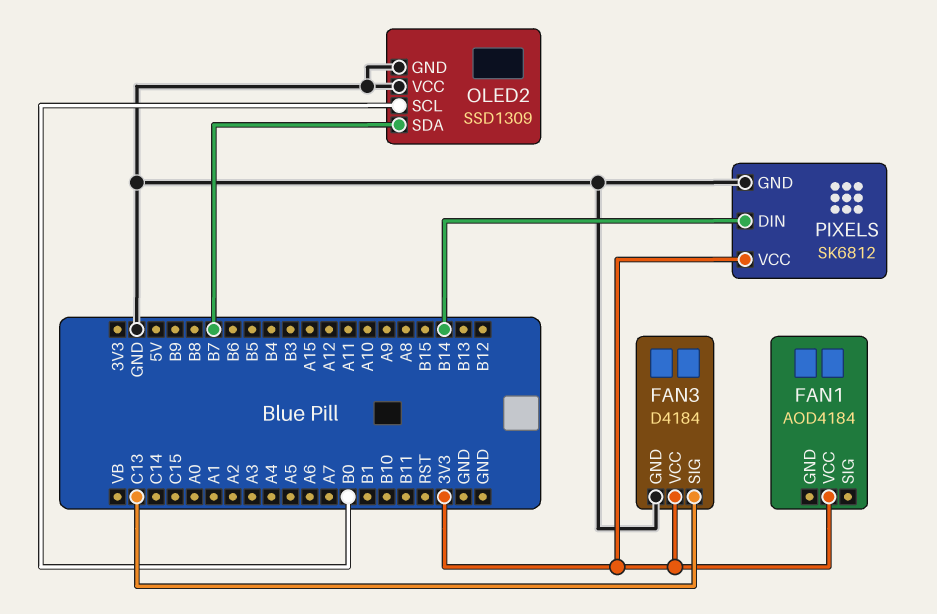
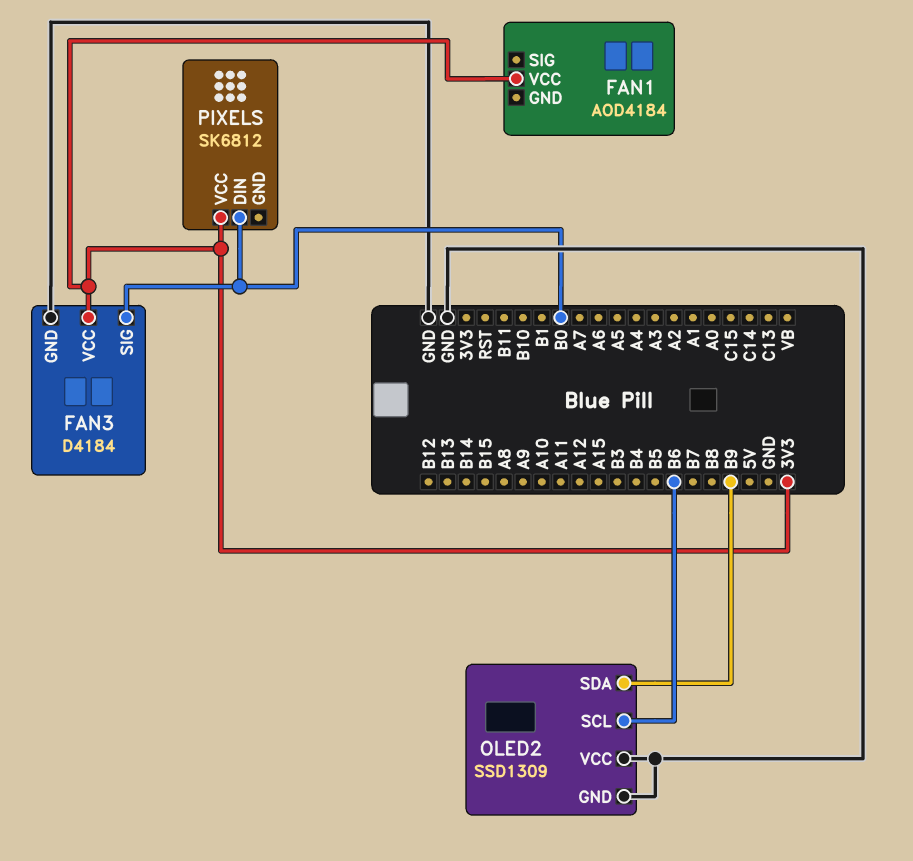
FAN3 pin SIG: C13 -> B0
OLED2 pin SCL: B0 -> B6
OLED2 pin SDA: B7 -> B9
PIXELS pin DIN: B14 -> B0
PIXELS pin GND: GND -> none

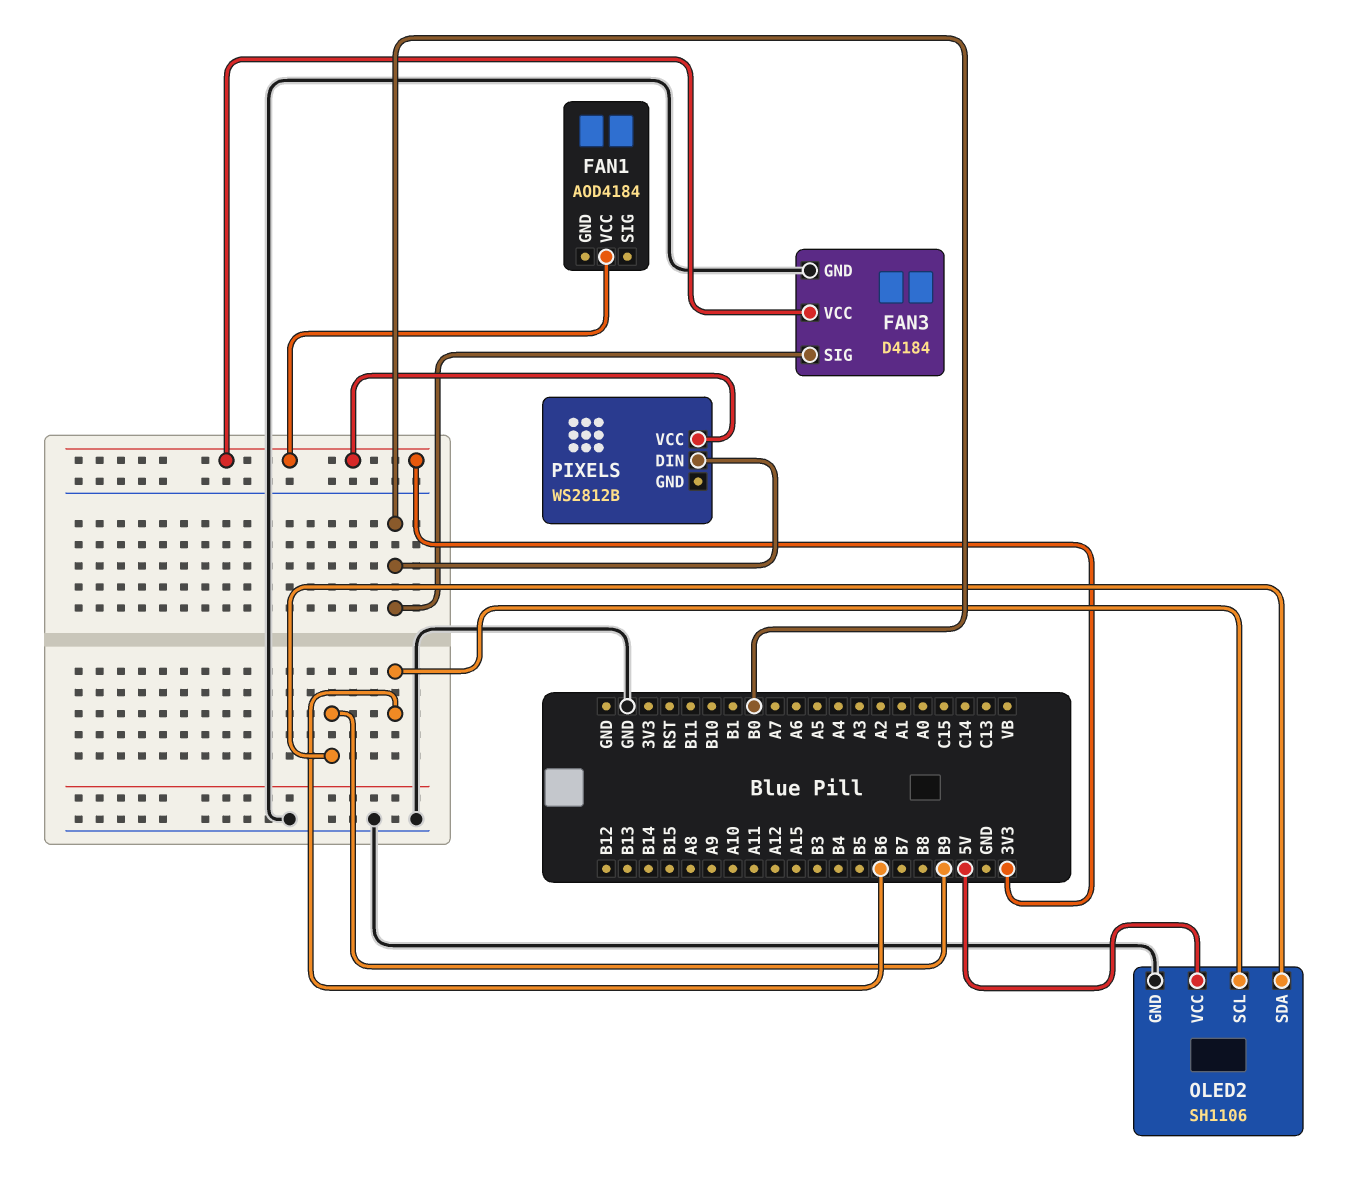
OLED2: SSD1309 -> SH1106
OLED2 pin VCC: GND -> 5V
PIXELS: SK6812 -> WS2812B

